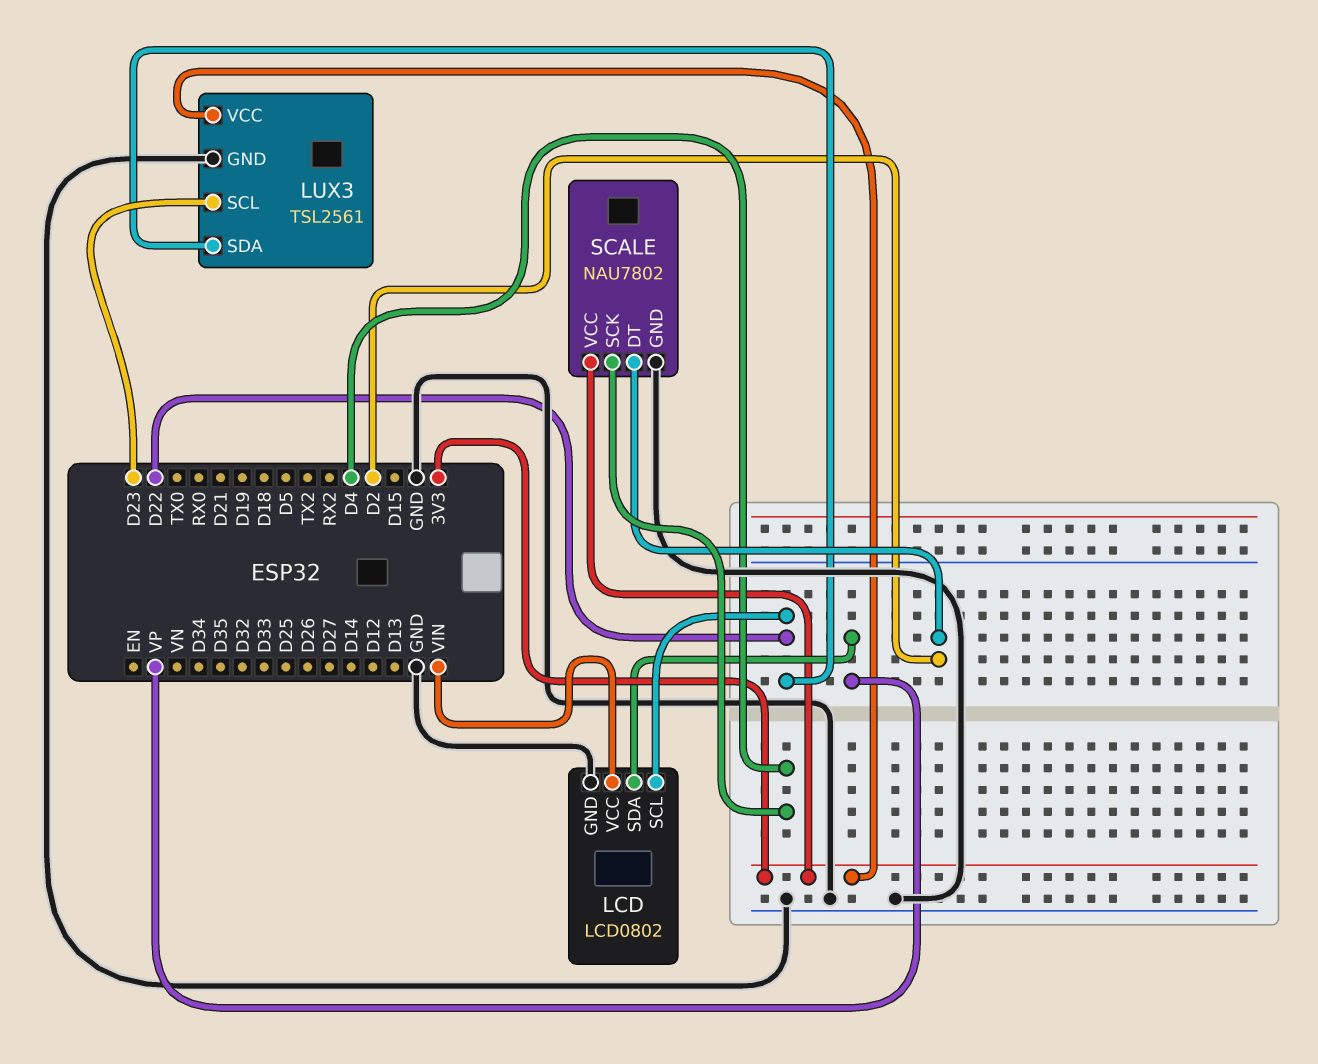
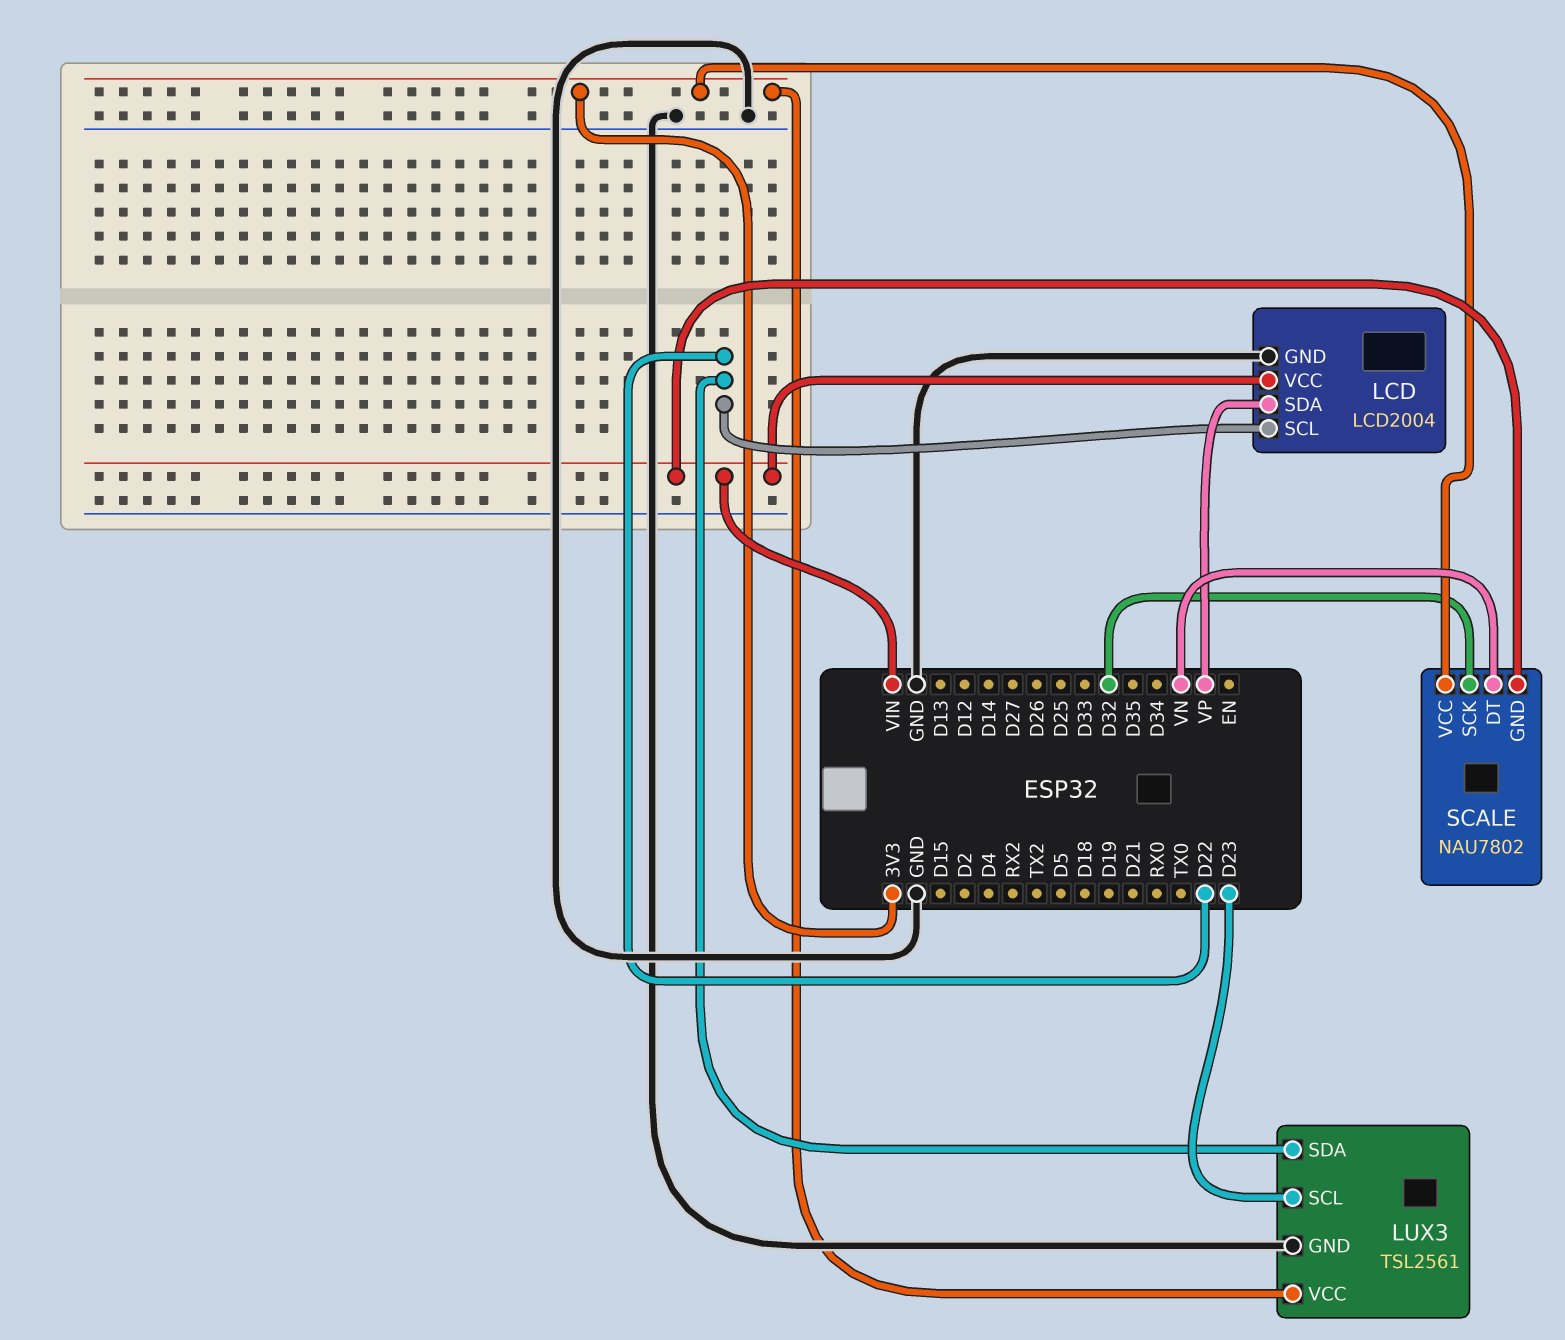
LCD: LCD0802 -> LCD2004
SCALE pin DT: D2 -> VN
SCALE pin GND: GND -> VIN
SCALE pin SCK: D4 -> D32

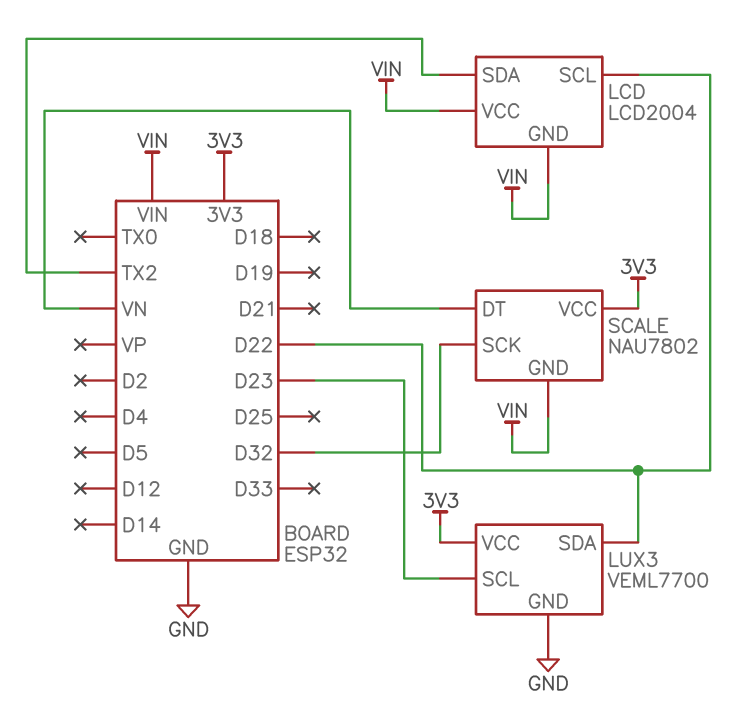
LCD pin GND: GND -> VIN
LCD pin SDA: VP -> TX2
LUX3: TSL2561 -> VEML7700

